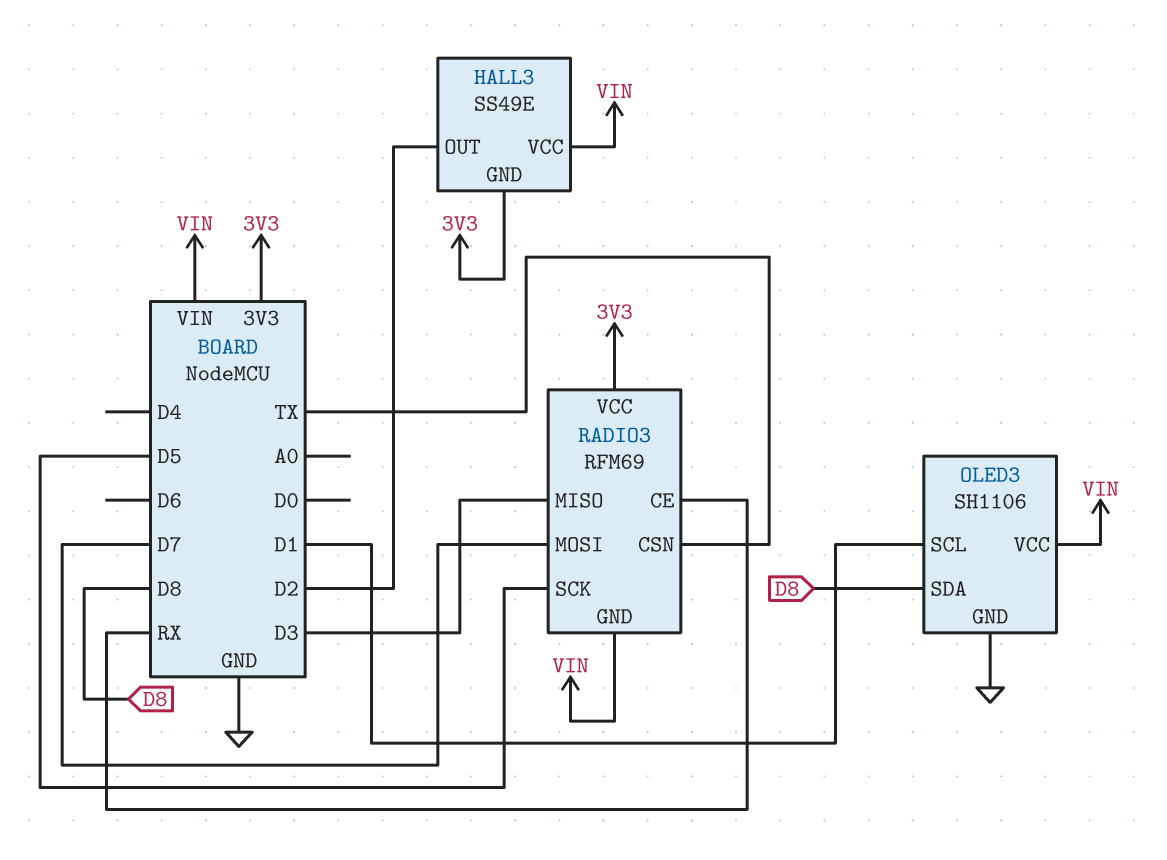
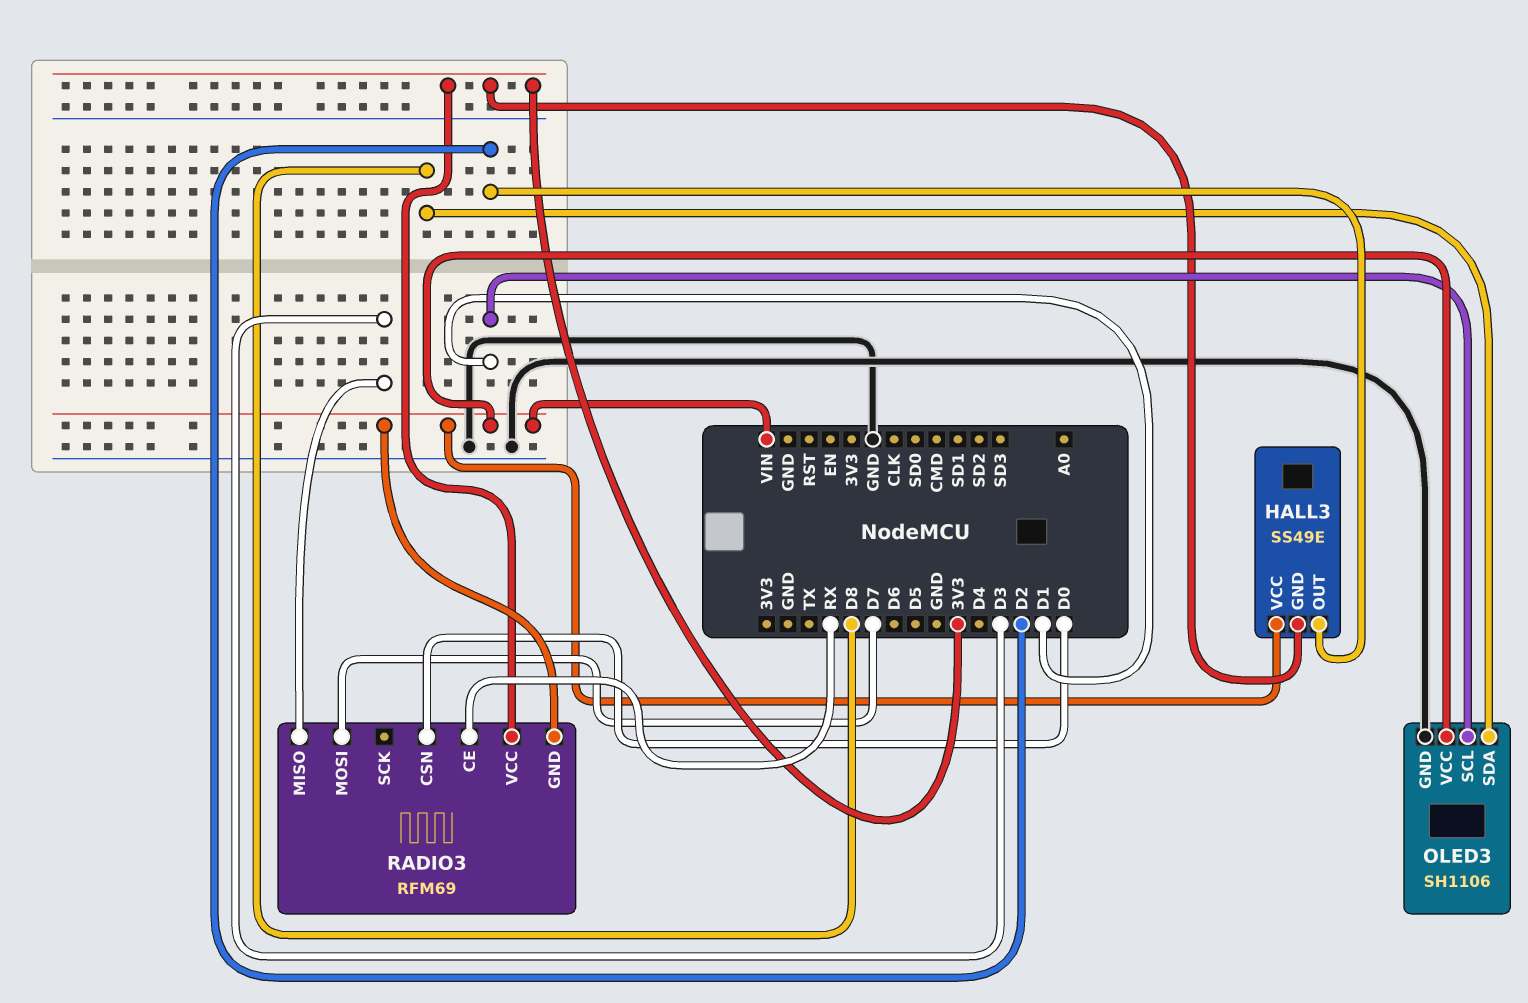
RADIO3 pin CSN: TX -> D0
RADIO3 pin SCK: D5 -> none

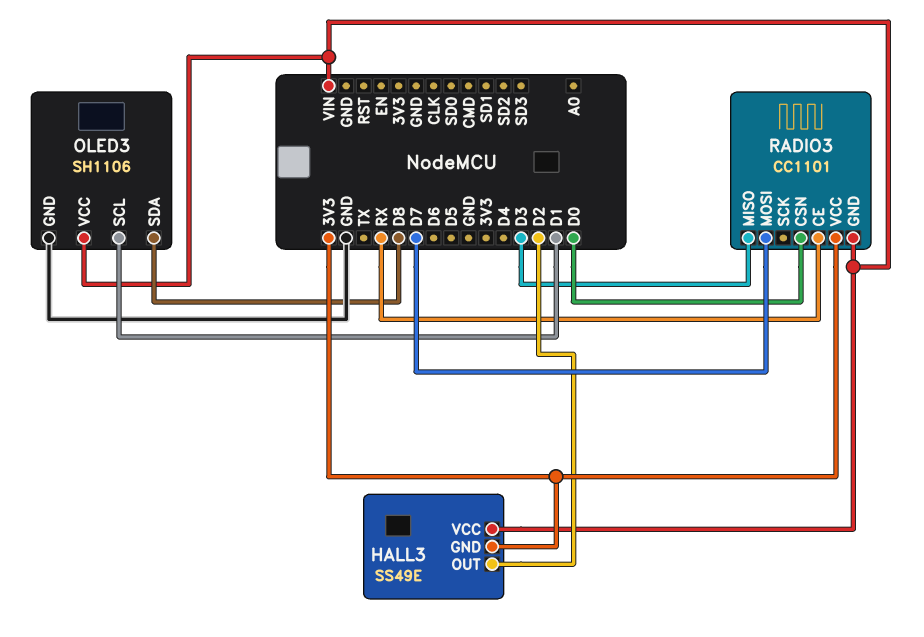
RADIO3: RFM69 -> CC1101

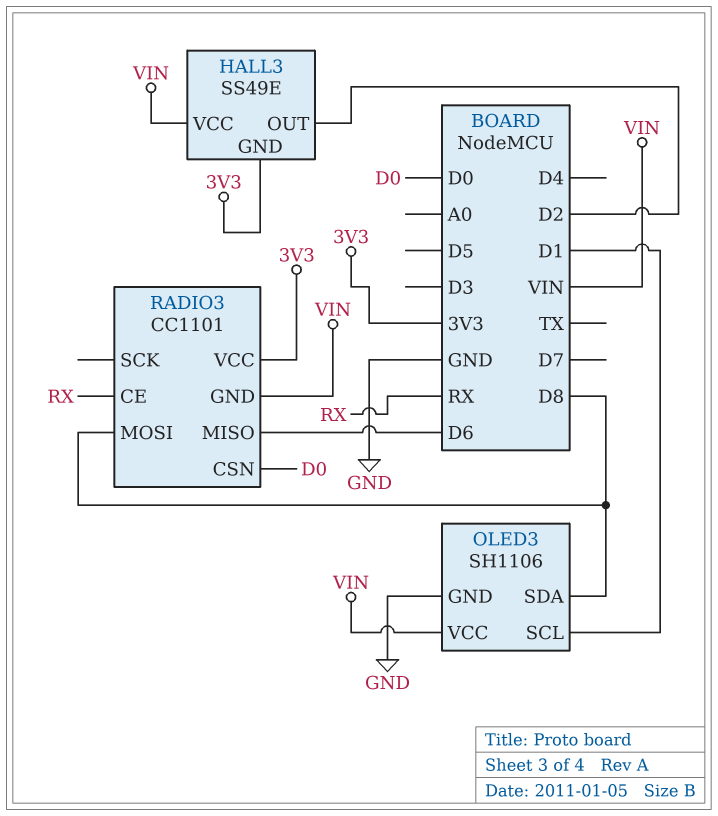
RADIO3 pin MISO: D3 -> D6
RADIO3 pin MOSI: D7 -> D8

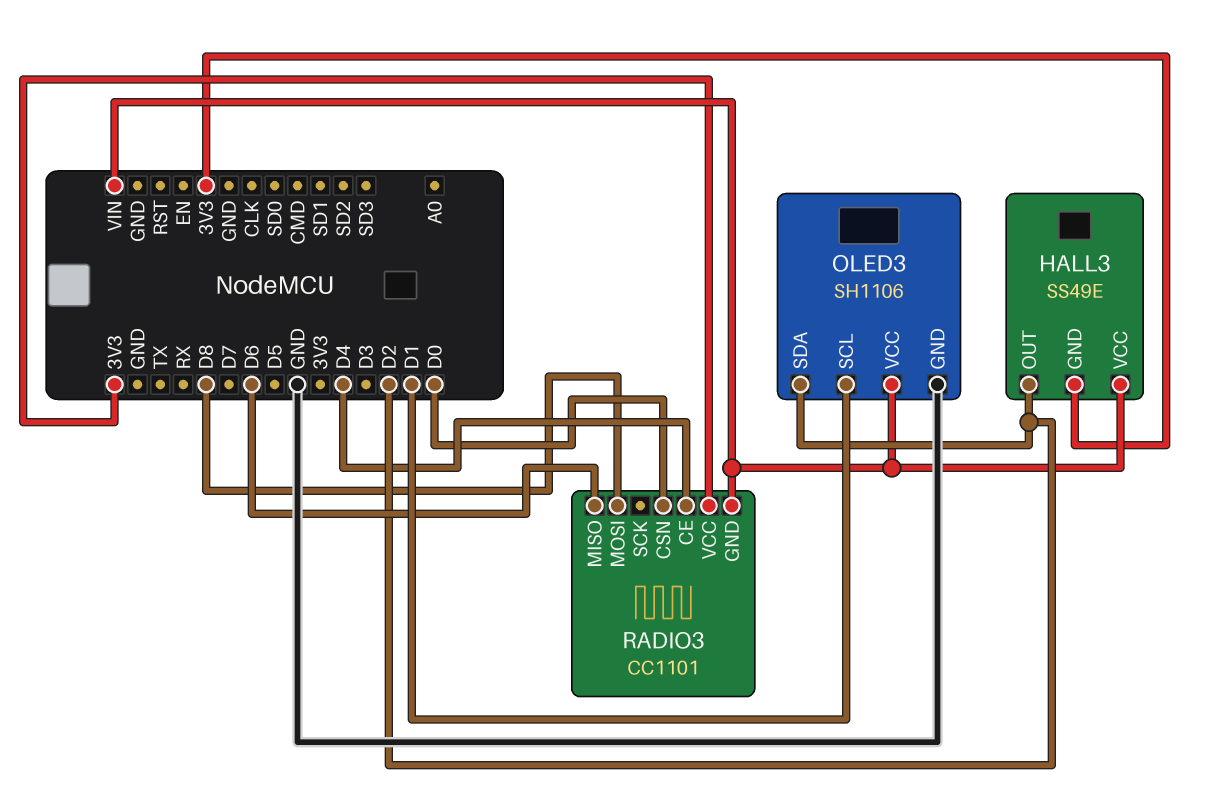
OLED3 pin SDA: D8 -> D2
RADIO3 pin CE: RX -> D4

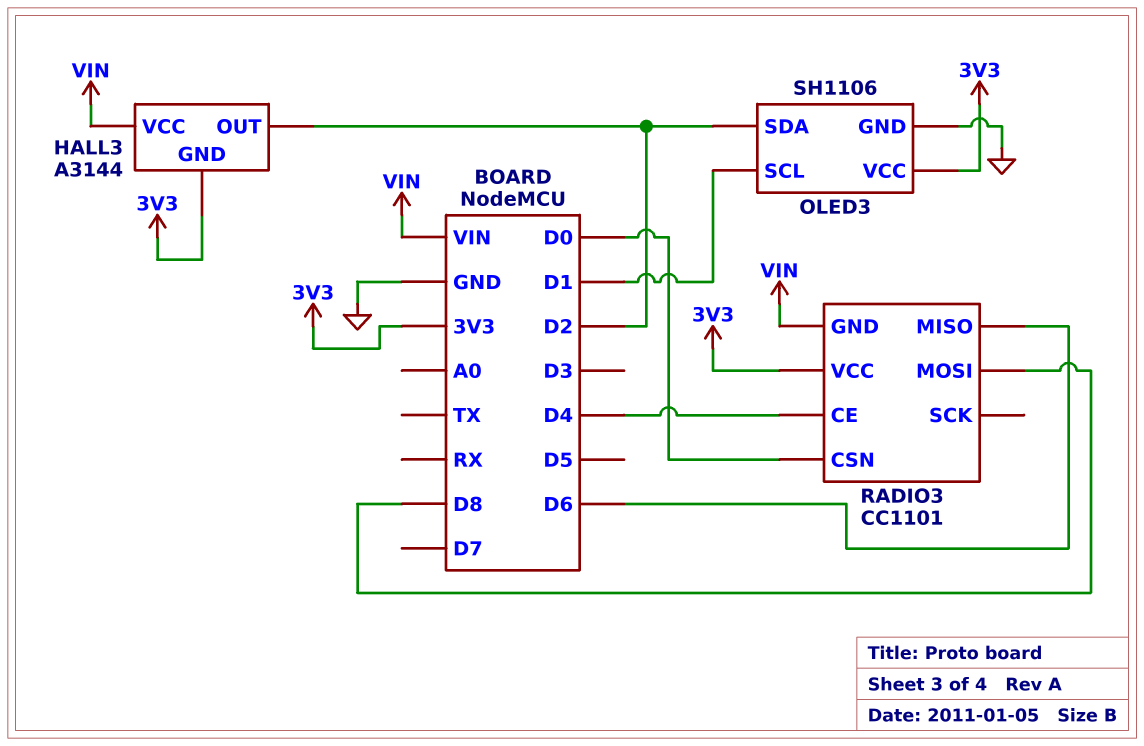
HALL3: SS49E -> A3144
OLED3 pin VCC: VIN -> 3V3

